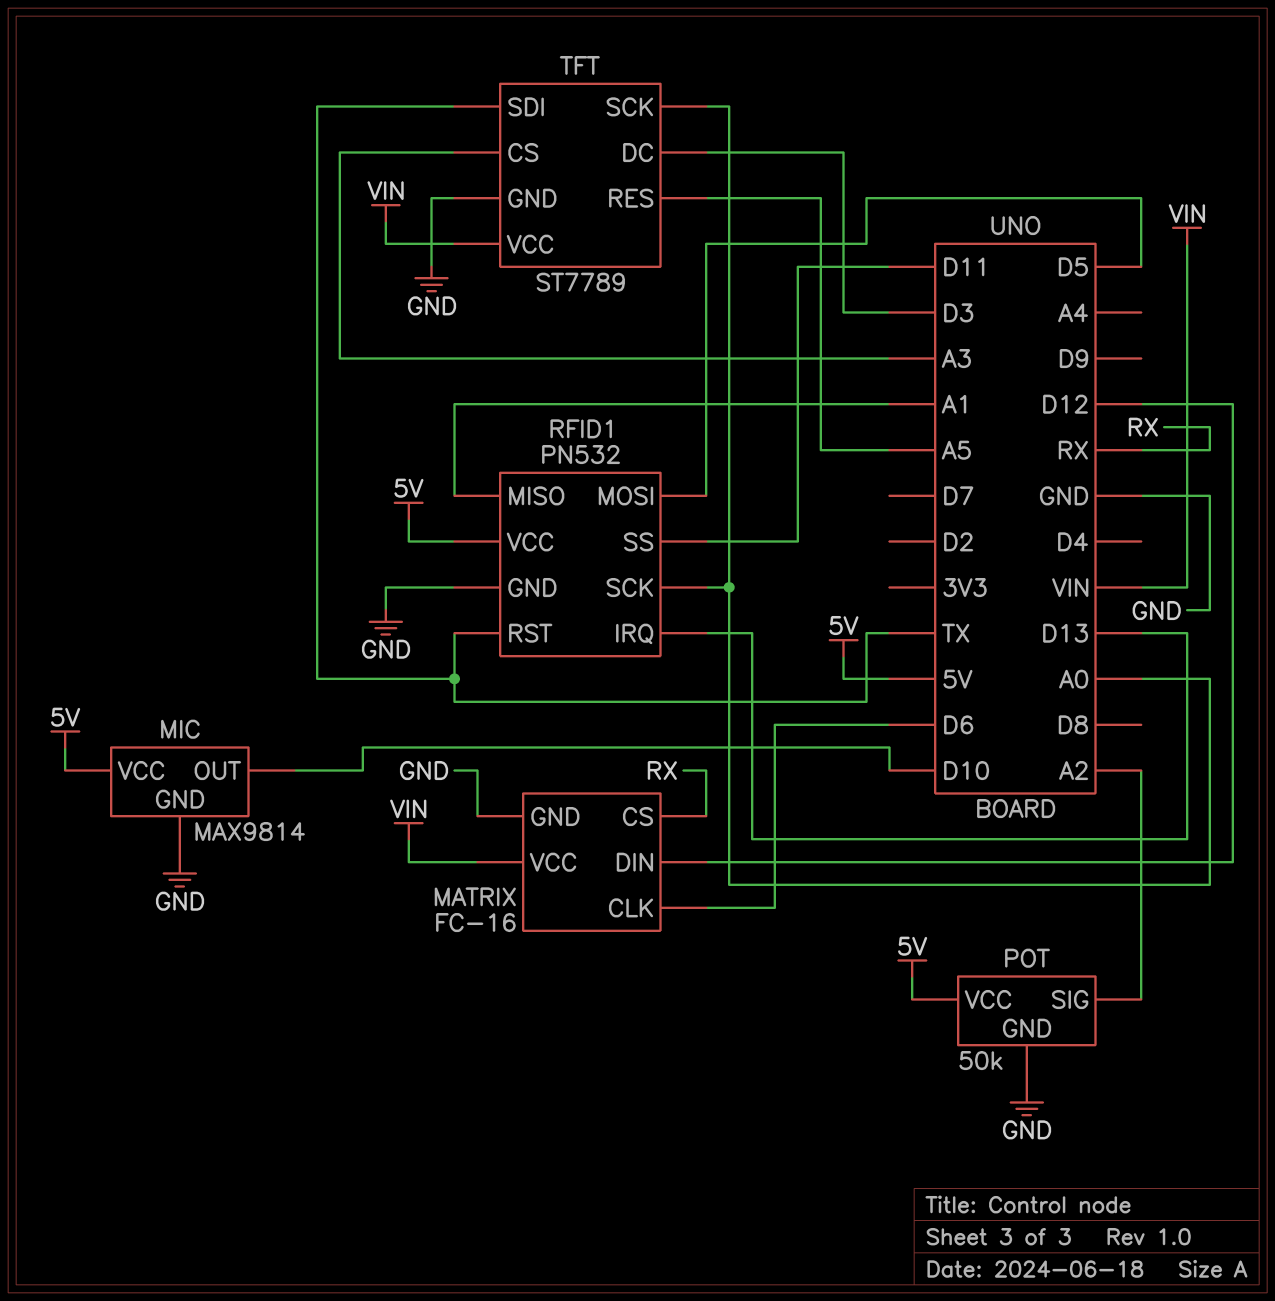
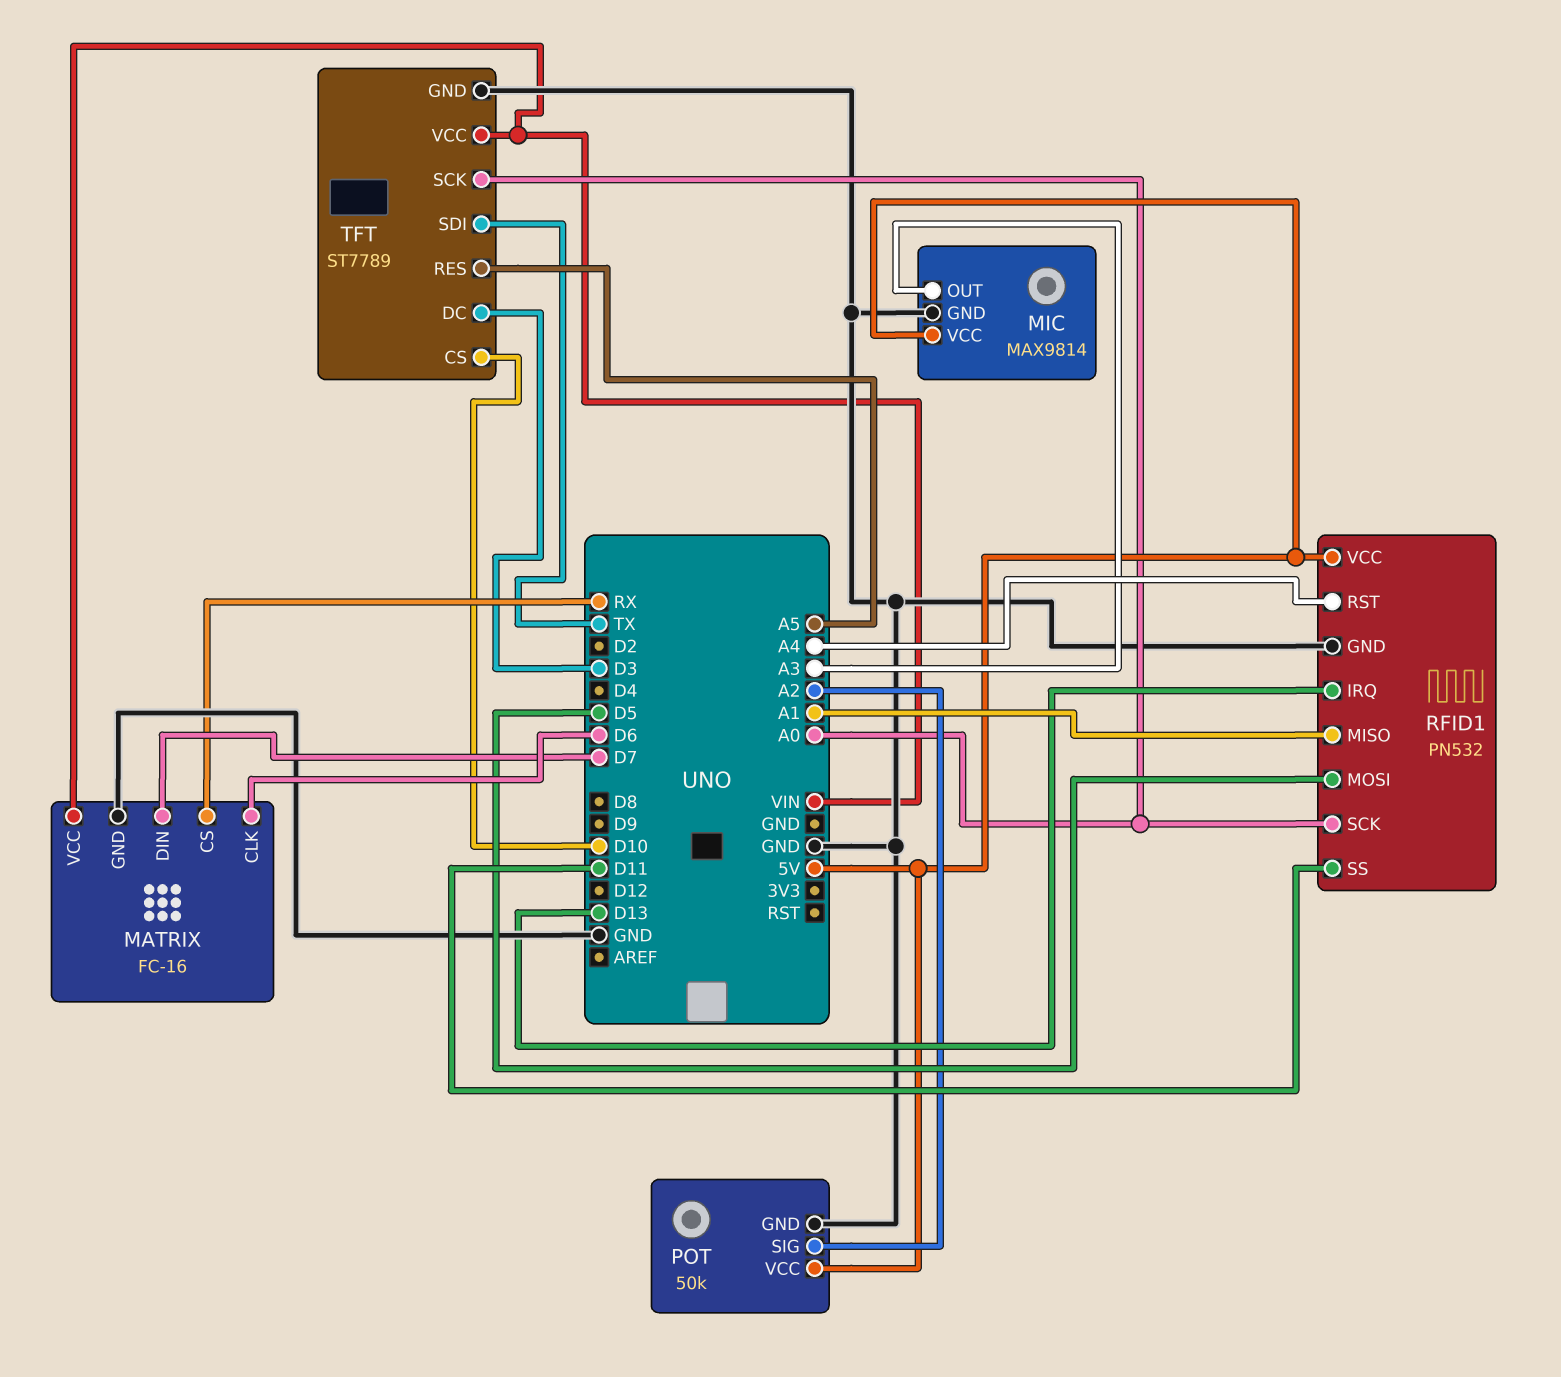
MATRIX pin DIN: D12 -> D7
MIC pin OUT: D10 -> A3
RFID1 pin RST: TX -> A4
TFT pin CS: A3 -> D10

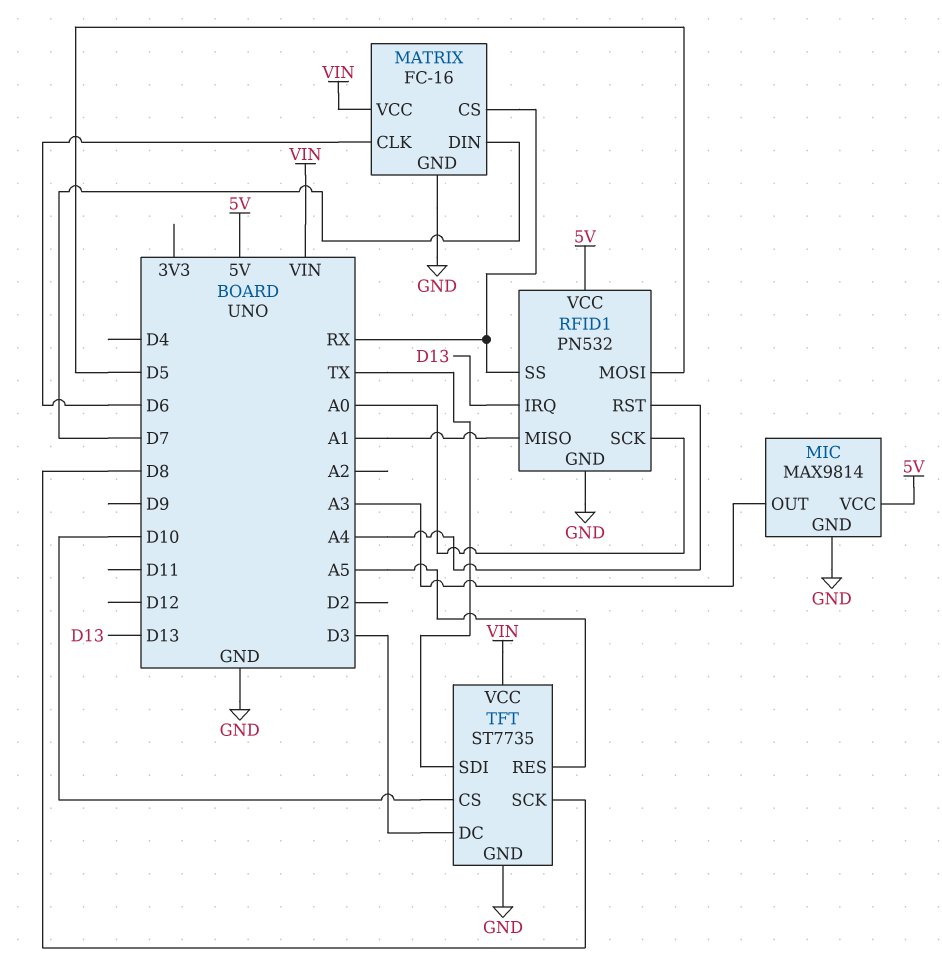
POT: 50k -> none
POT pin GND: GND -> none
POT pin SIG: A2 -> none
POT pin VCC: 5V -> none
RFID1 pin SS: D11 -> RX
TFT: ST7789 -> ST7735
TFT pin SCK: A0 -> D8

